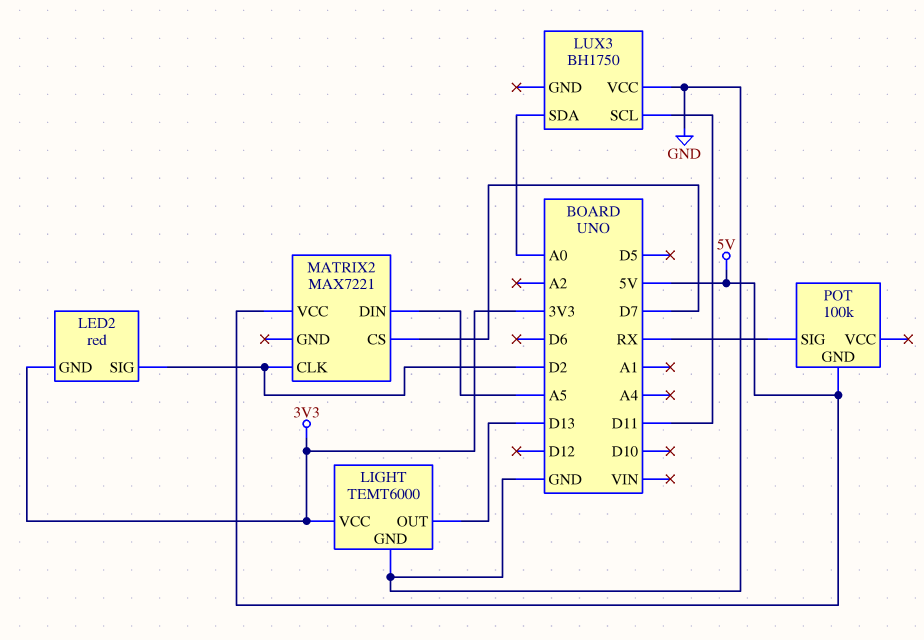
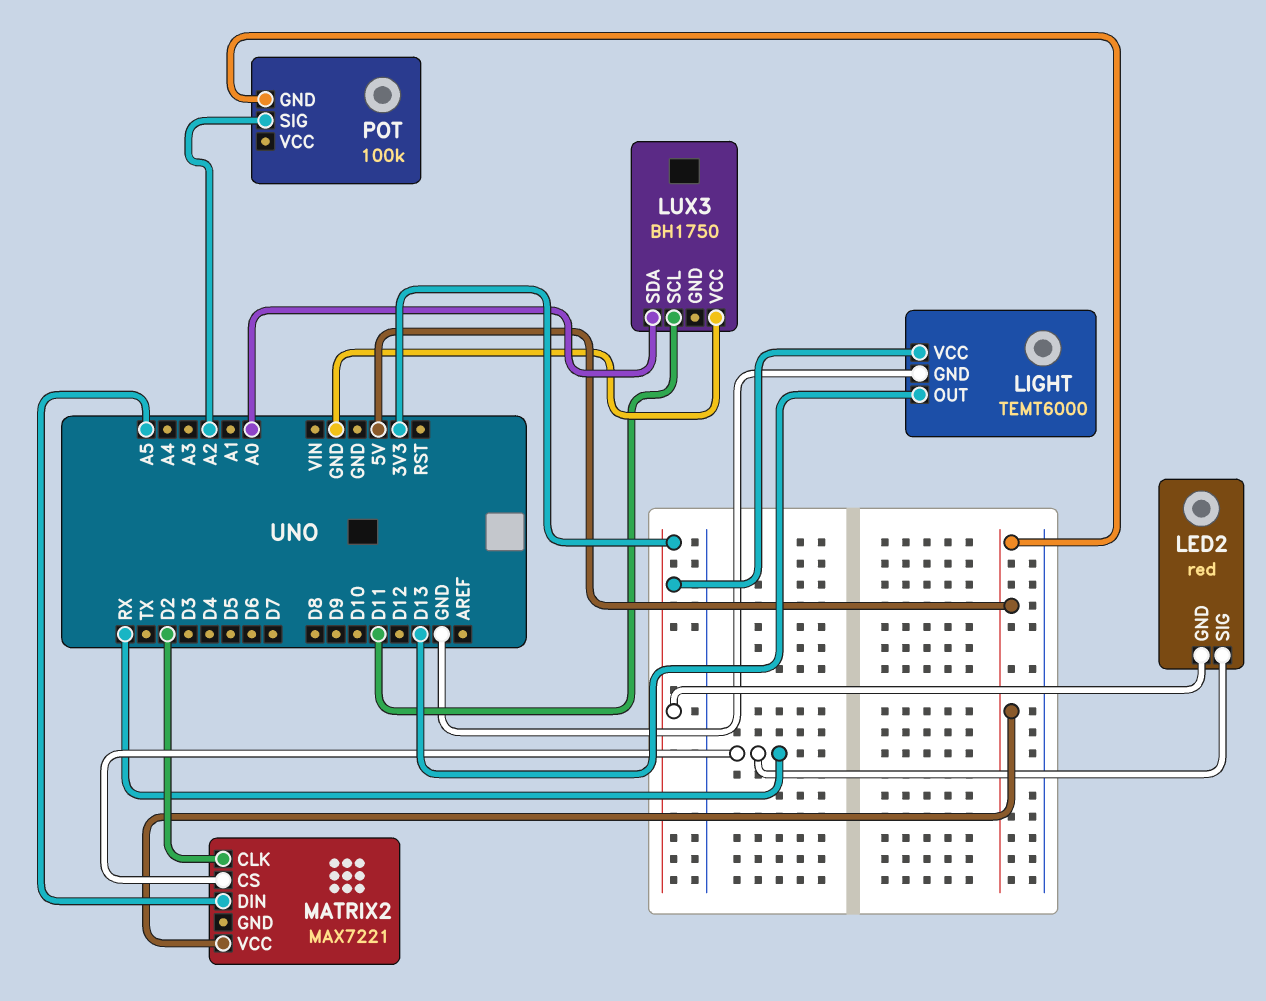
LED2 pin SIG: D2 -> RX
MATRIX2 pin CS: D7 -> RX
POT pin SIG: RX -> A2

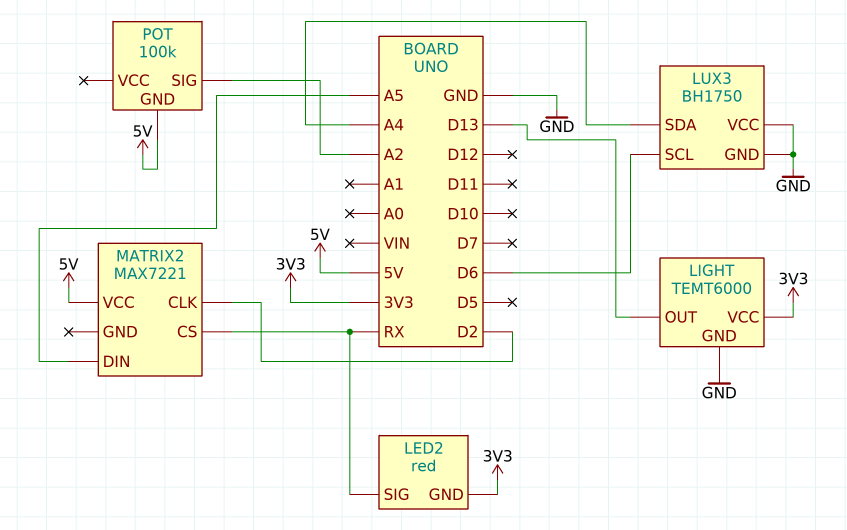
LUX3 pin GND: none -> GND
LUX3 pin SCL: D11 -> D6
LUX3 pin SDA: A0 -> A4

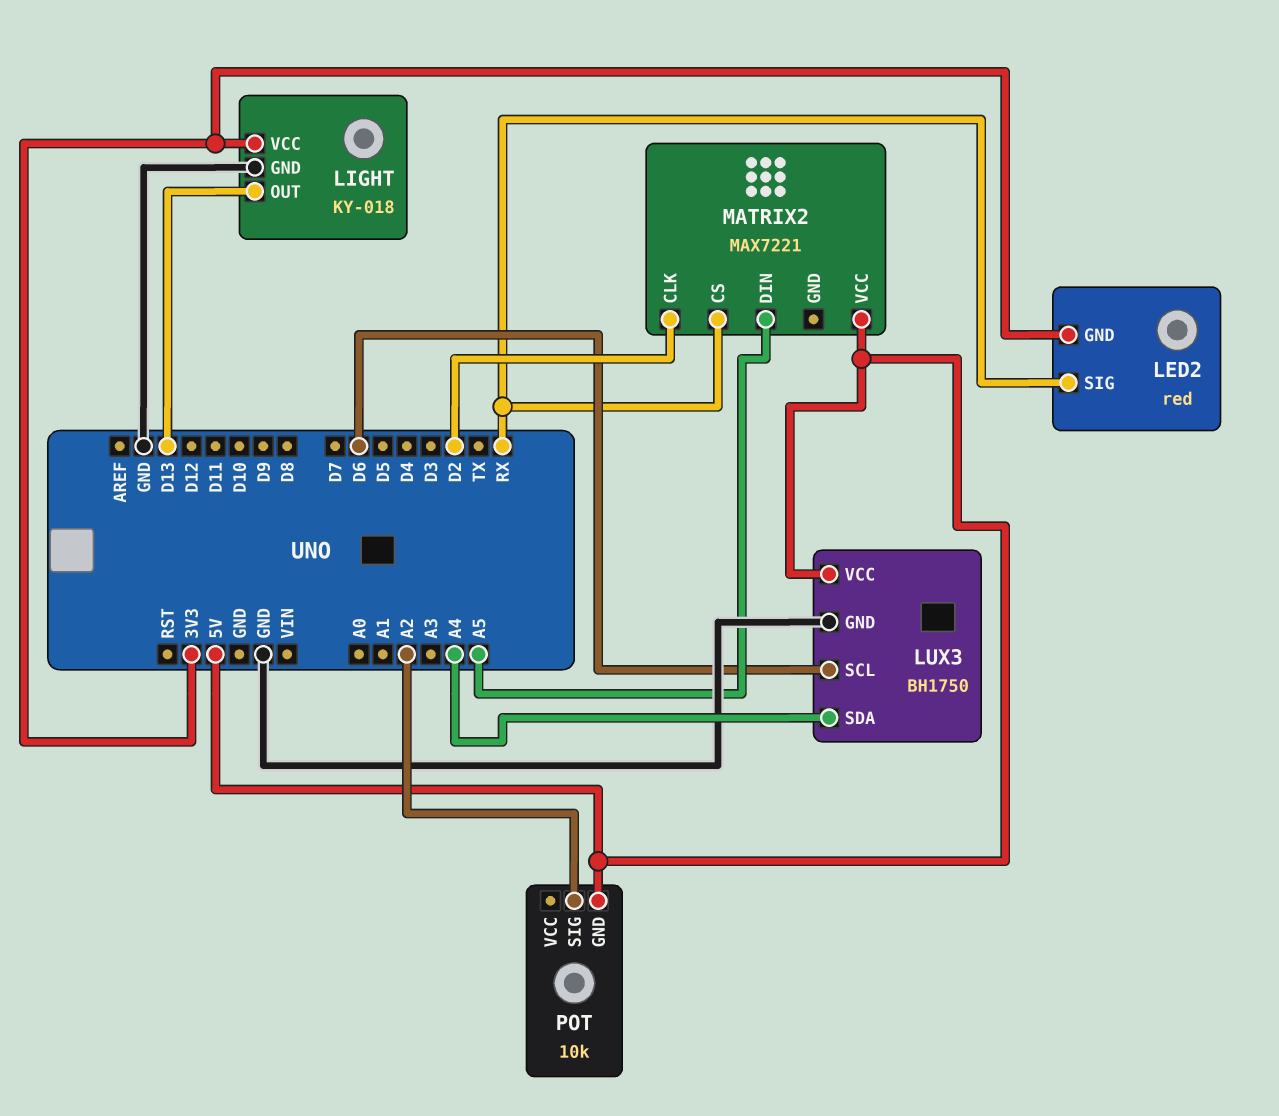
LIGHT: TEMT6000 -> KY-018
LUX3 pin VCC: GND -> 5V
POT: 100k -> 10k

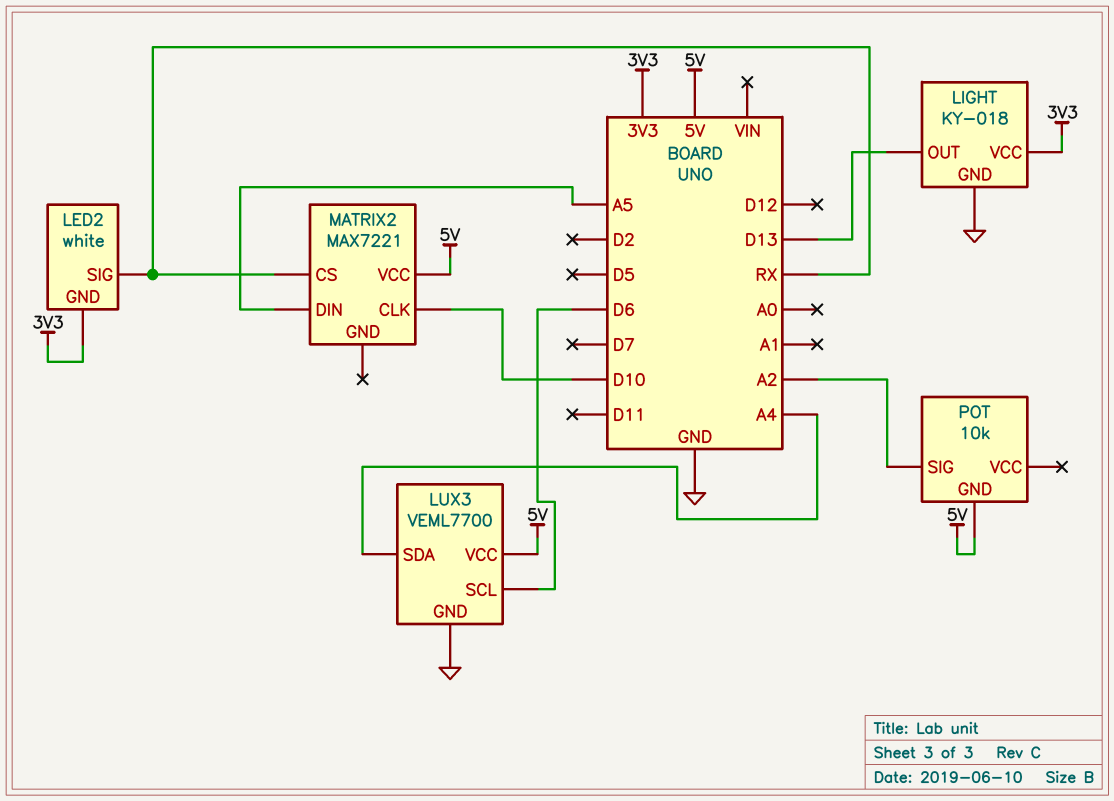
LED2: red -> white
LUX3: BH1750 -> VEML7700
MATRIX2 pin CLK: D2 -> D10

